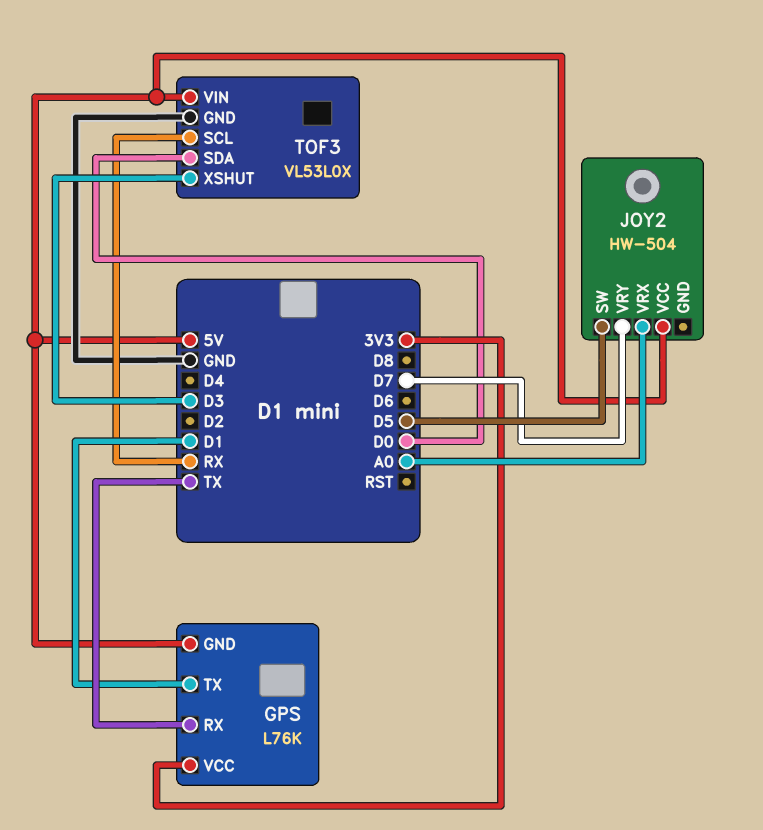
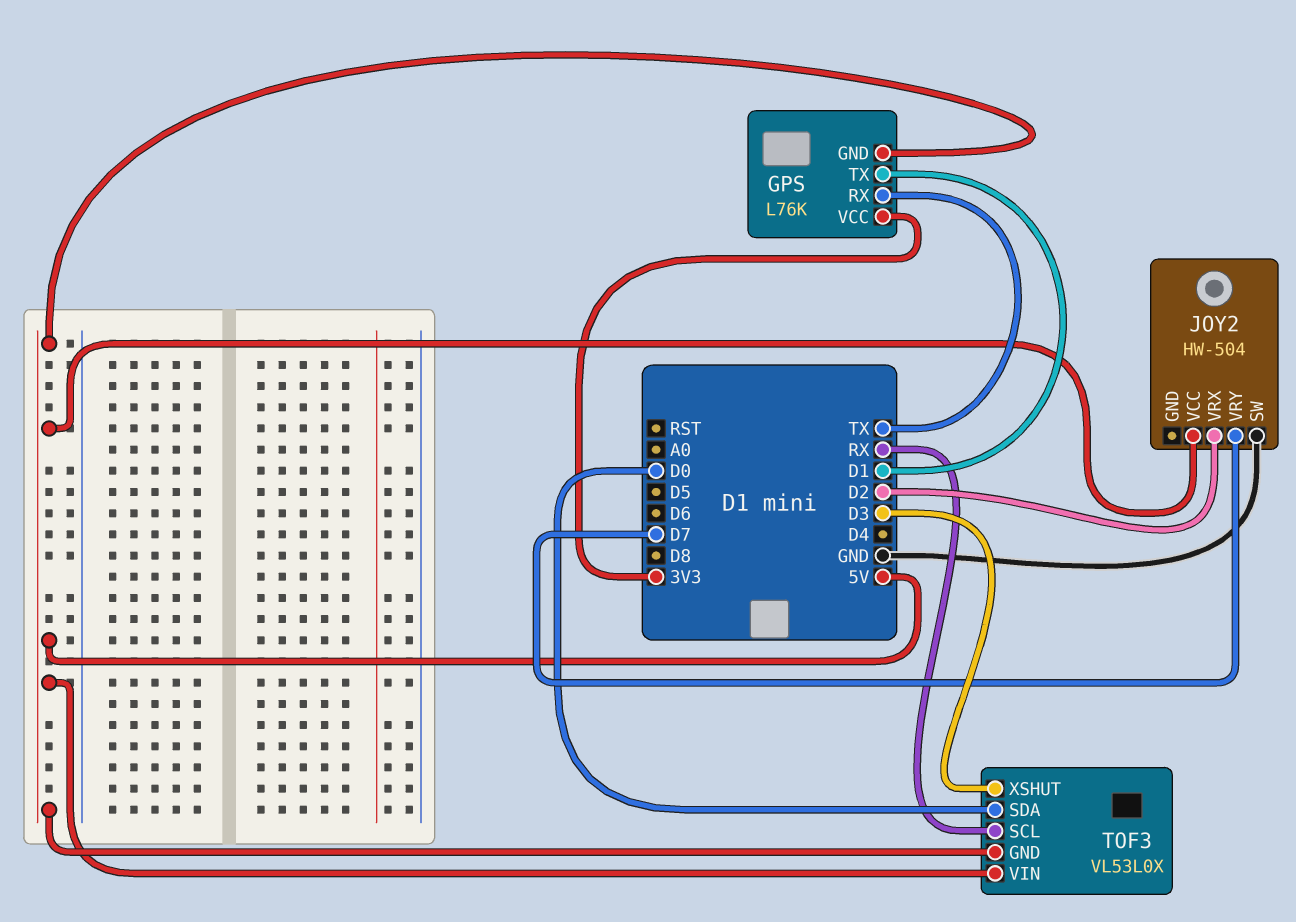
JOY2 pin SW: D5 -> GND
JOY2 pin VRX: A0 -> D2
TOF3 pin GND: GND -> 5V

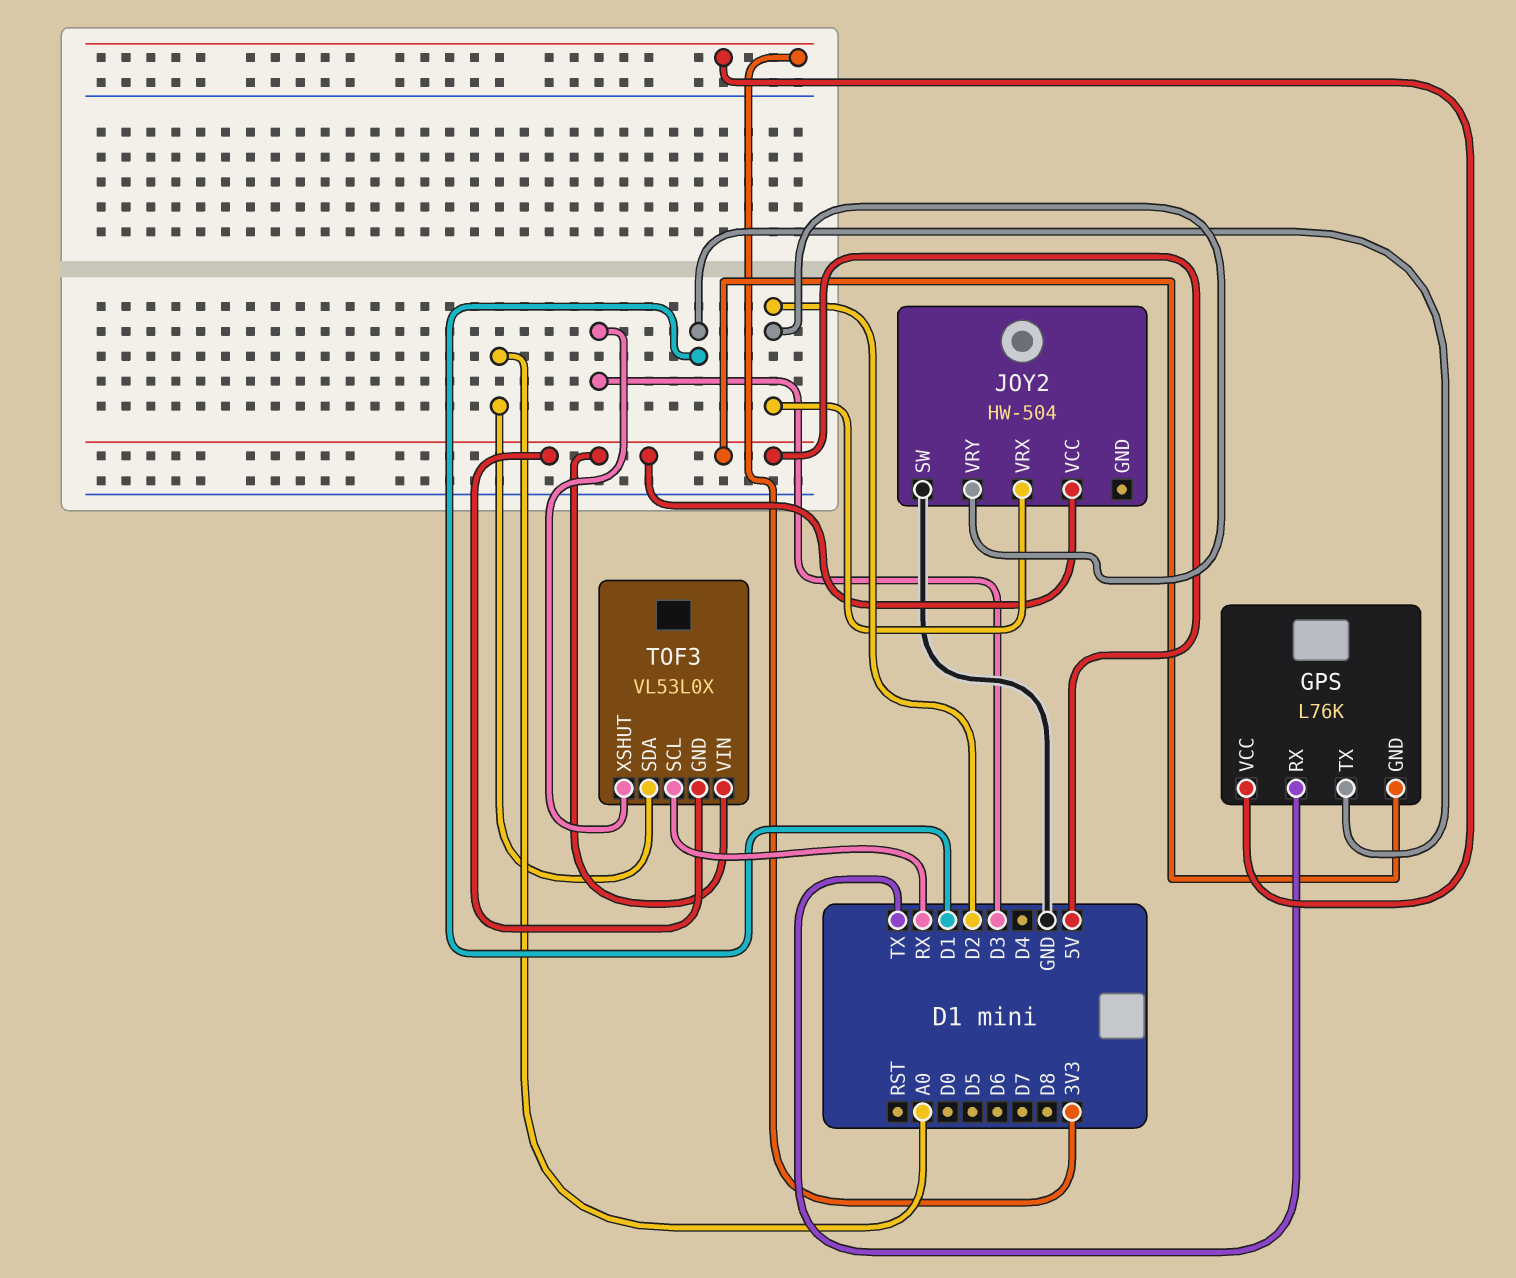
JOY2 pin VRY: D7 -> D2
TOF3 pin SDA: D0 -> A0

